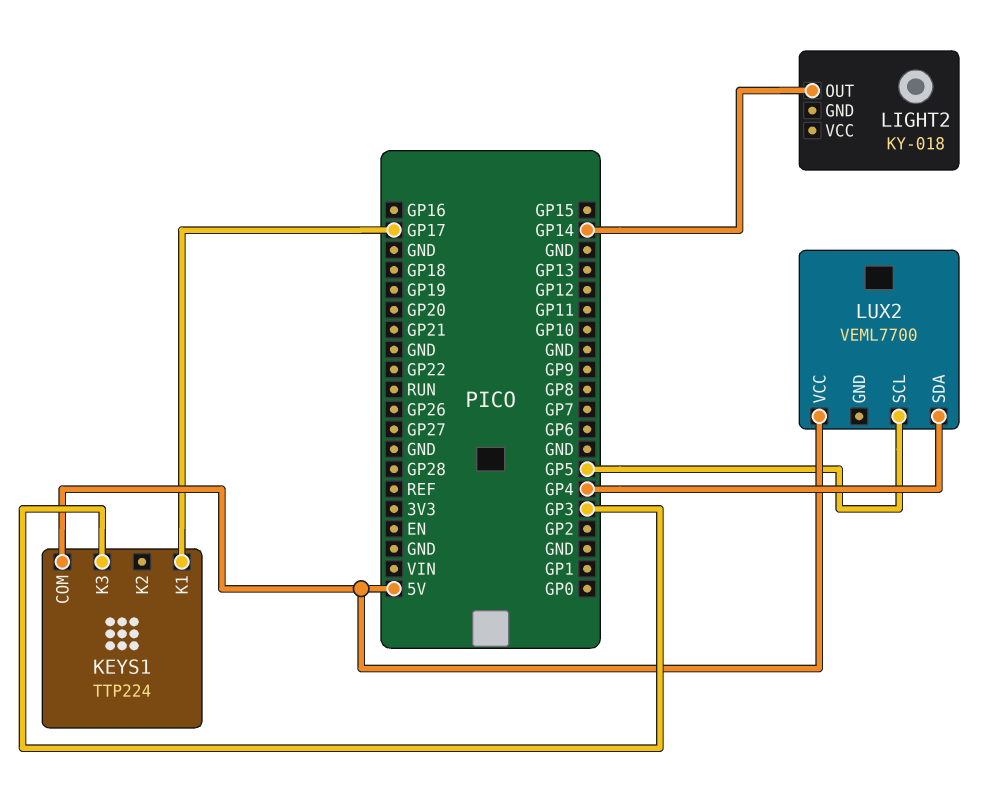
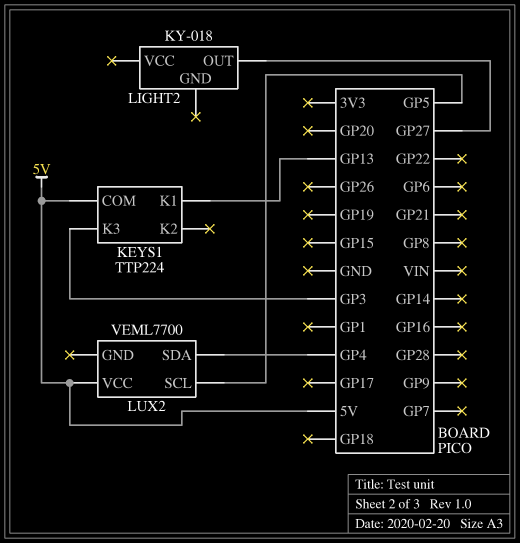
KEYS1 pin K1: GP17 -> GP13
LIGHT2 pin OUT: GP14 -> GP27

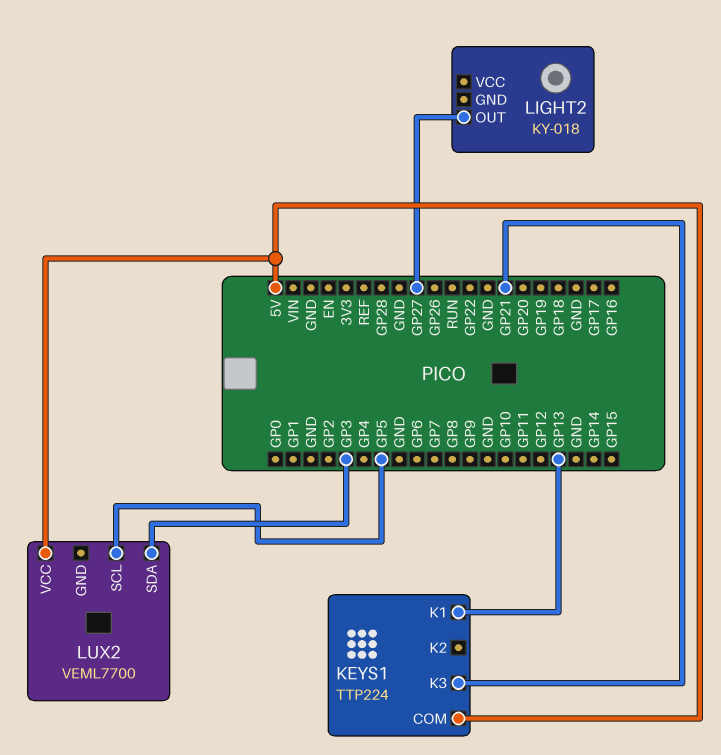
KEYS1 pin K3: GP3 -> GP21
LUX2 pin SDA: GP4 -> GP3

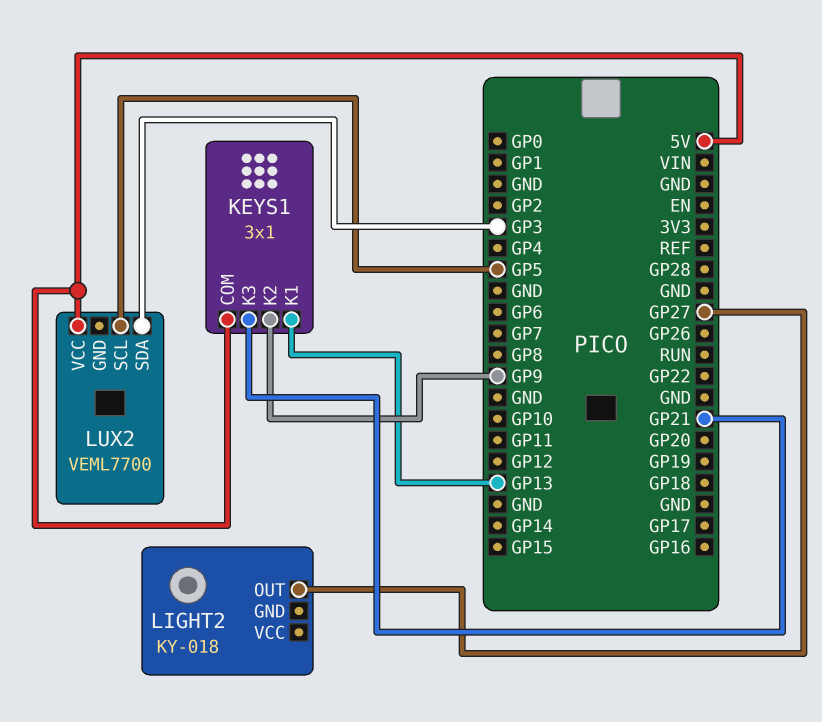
KEYS1: TTP224 -> 3x1
KEYS1 pin K2: none -> GP9

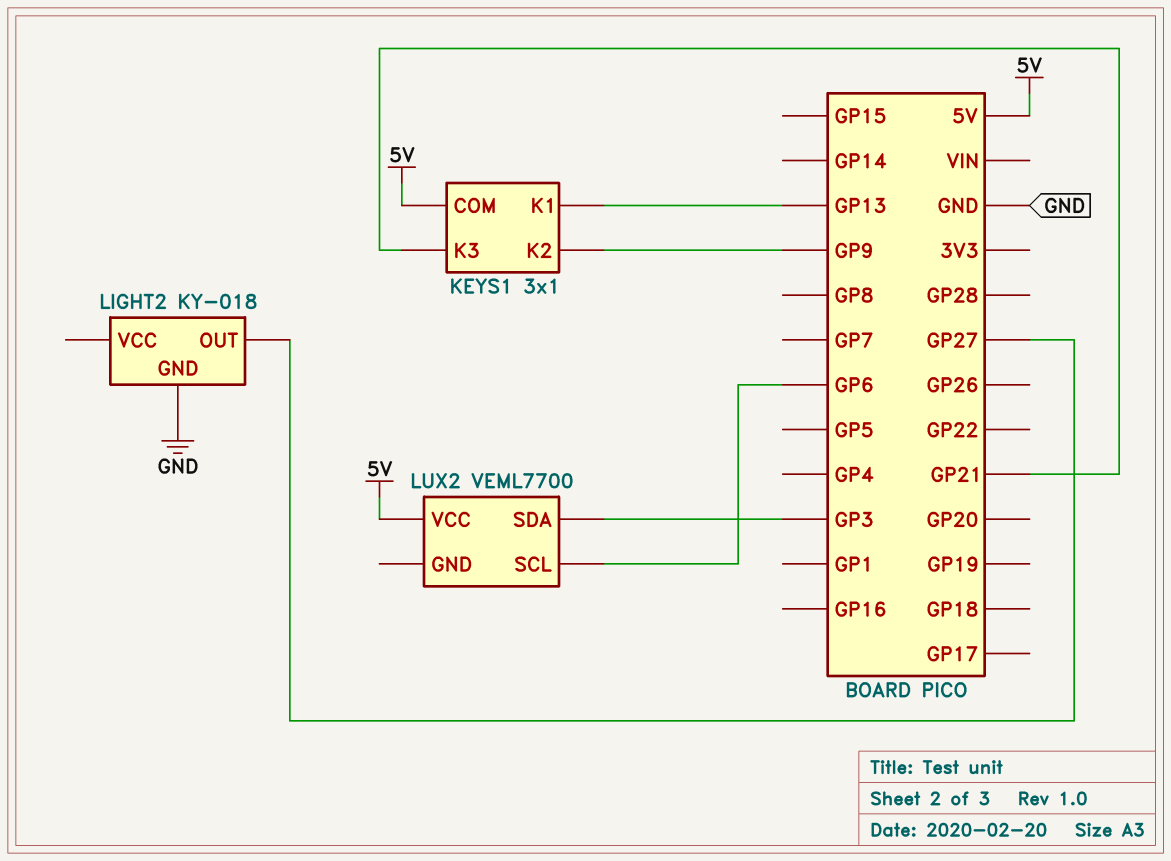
LIGHT2 pin GND: none -> GND
LUX2 pin SCL: GP5 -> GP6

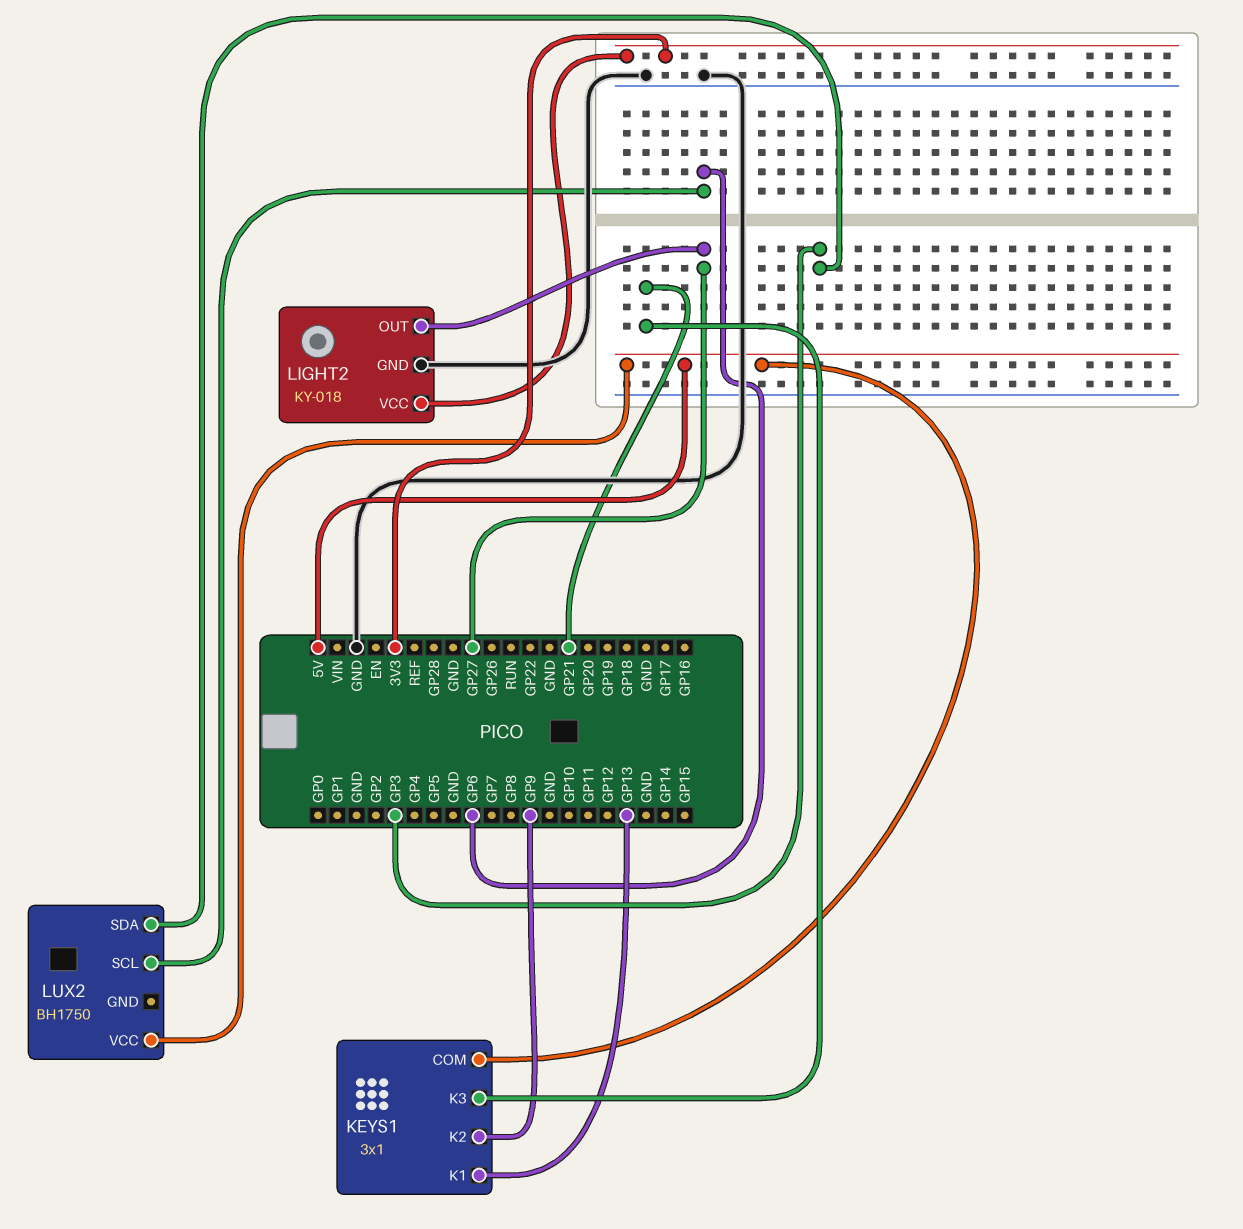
LIGHT2 pin VCC: none -> 3V3
LUX2: VEML7700 -> BH1750

